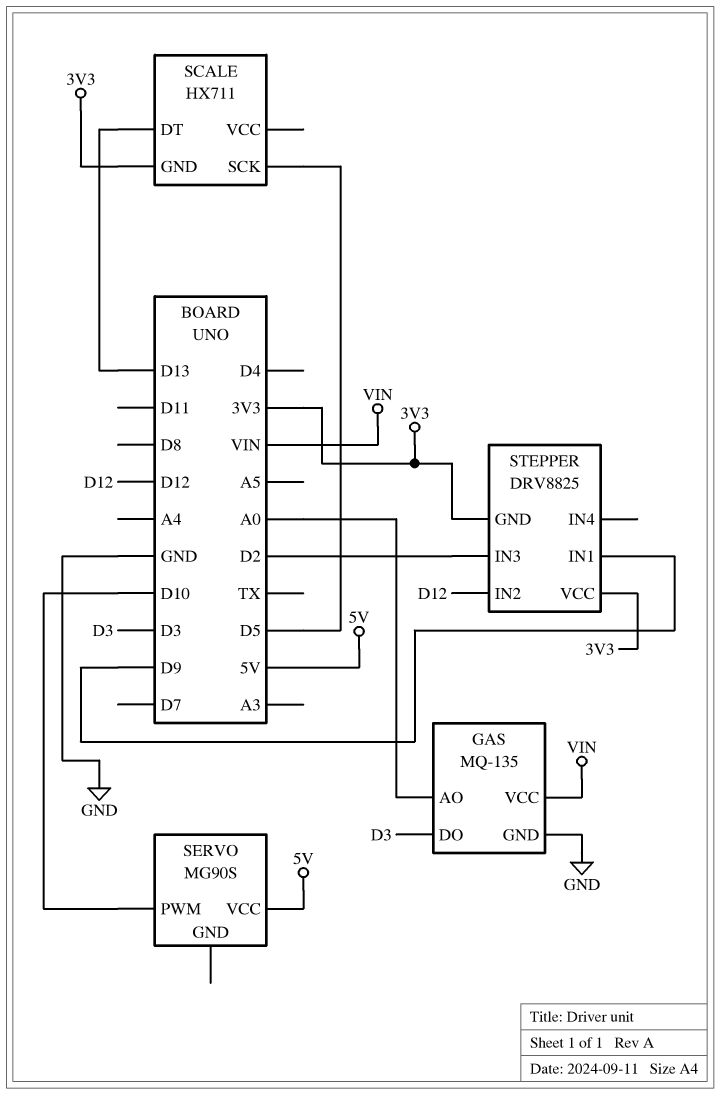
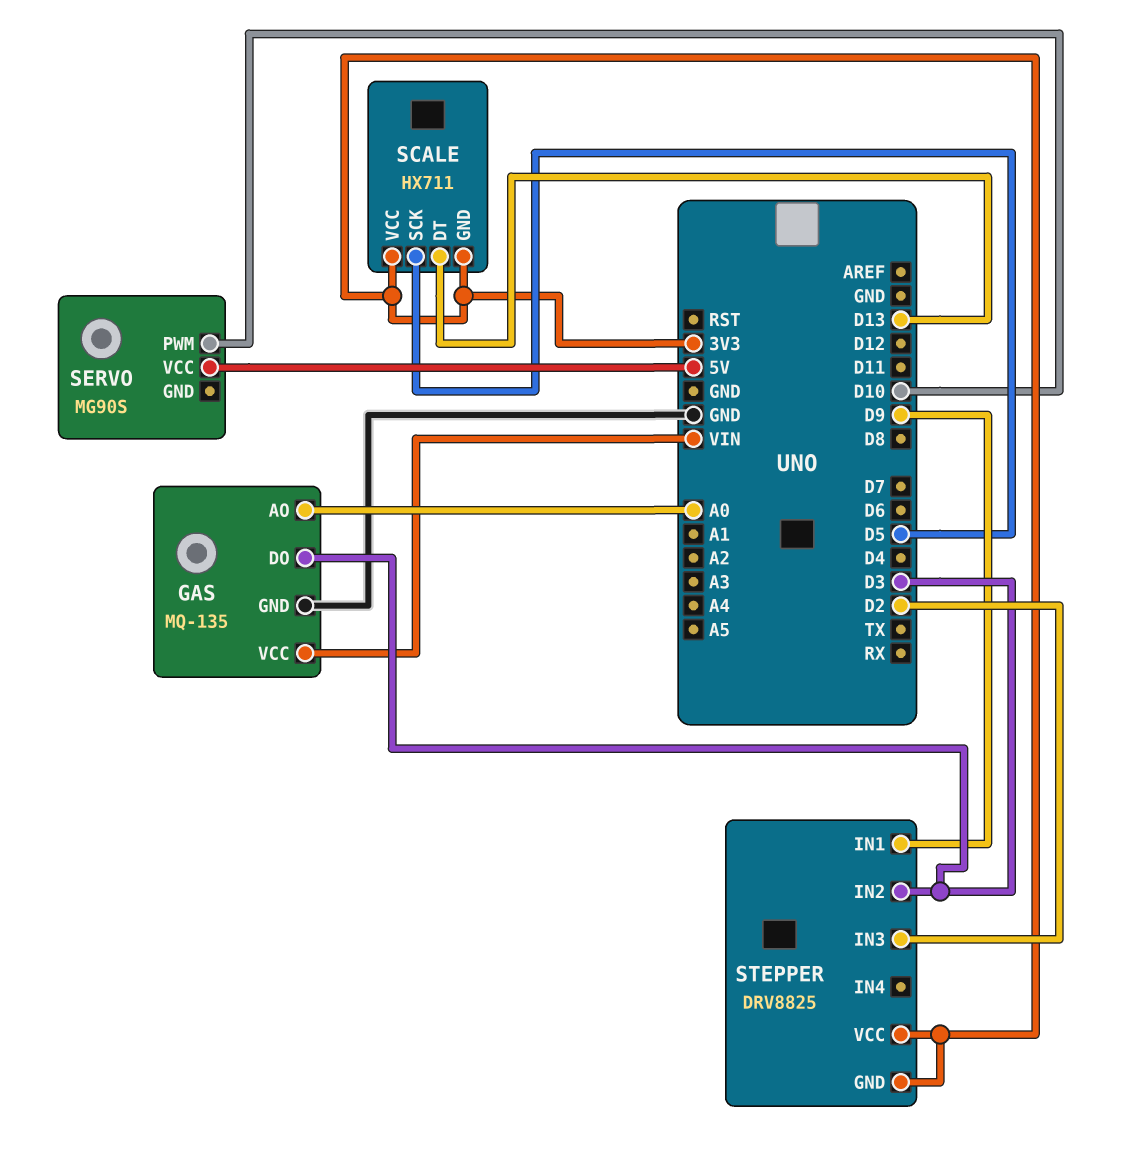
SCALE pin VCC: none -> 3V3
STEPPER pin IN2: D12 -> D3

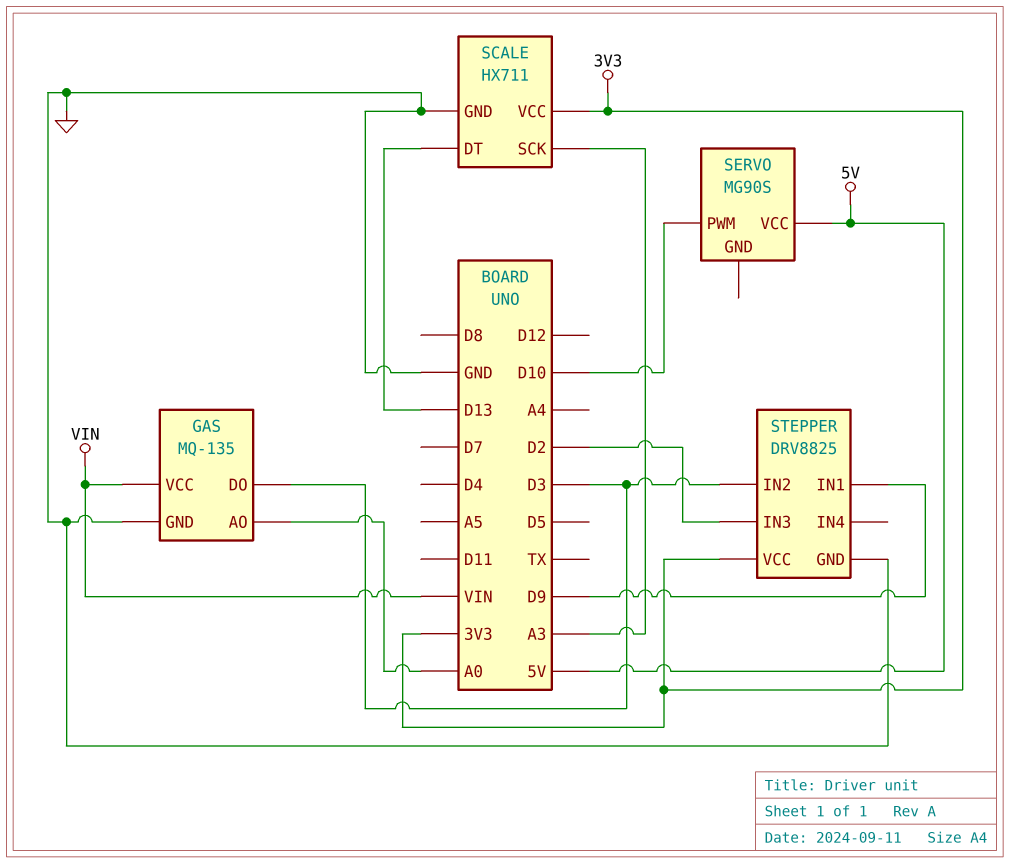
SCALE pin GND: 3V3 -> GND
SCALE pin SCK: D5 -> A3
STEPPER pin GND: 3V3 -> GND

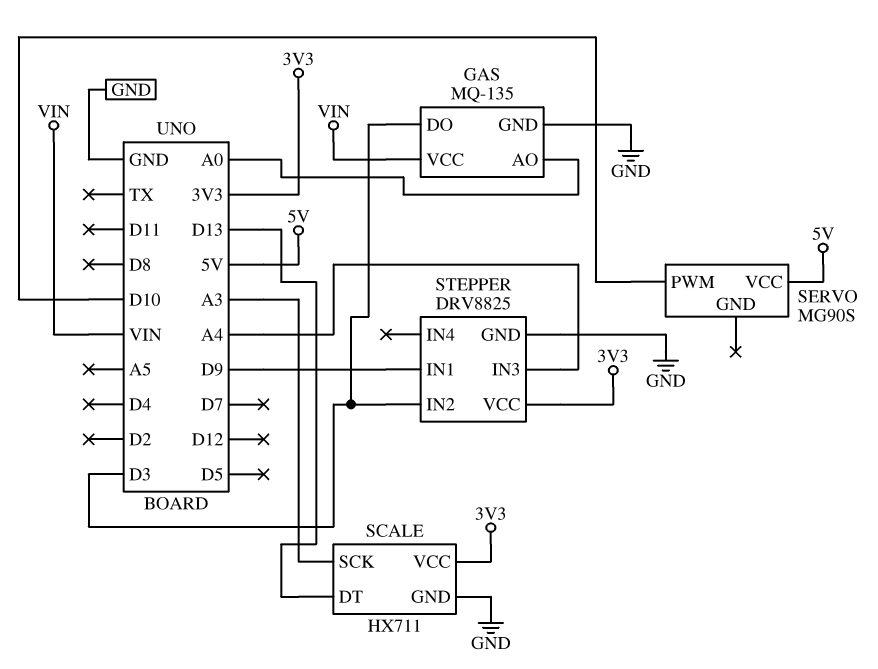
STEPPER pin IN3: D2 -> A4

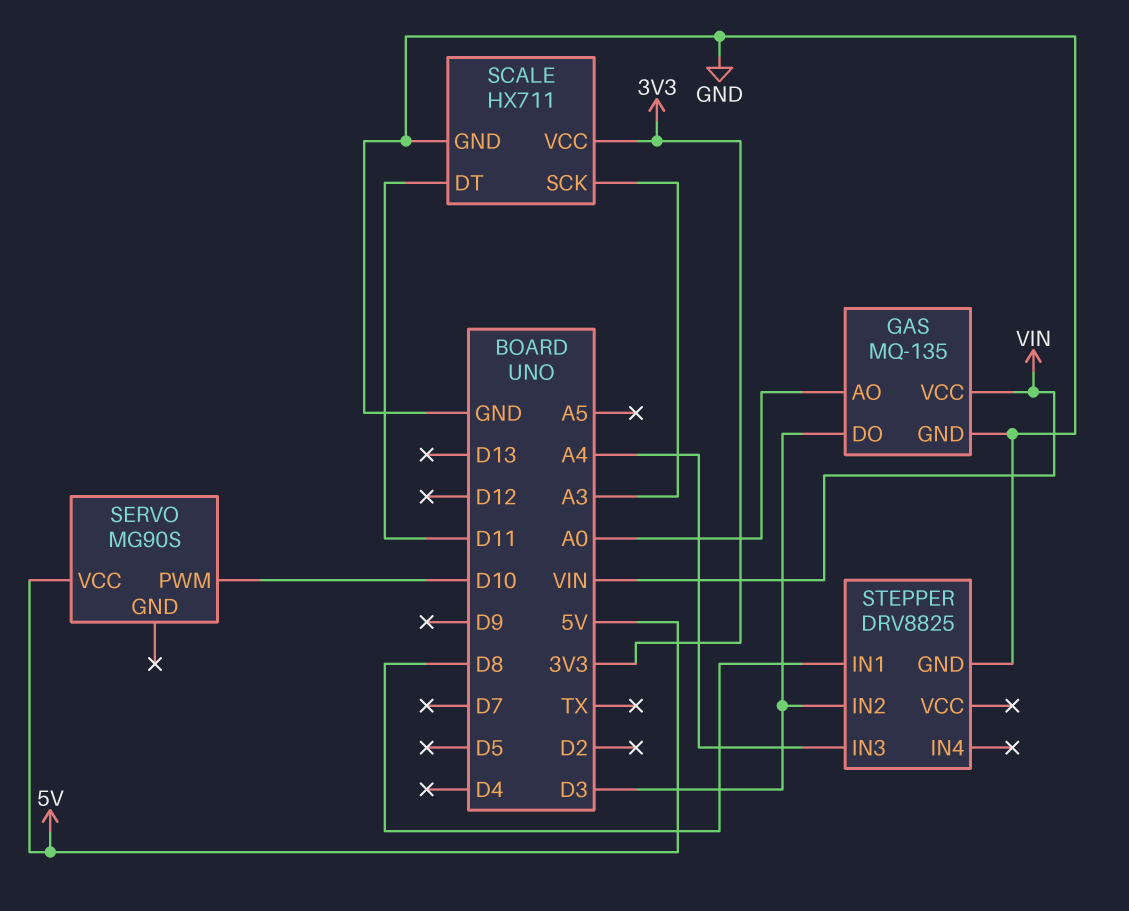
SCALE pin DT: D13 -> D11
STEPPER pin IN1: D9 -> D8
STEPPER pin VCC: 3V3 -> none

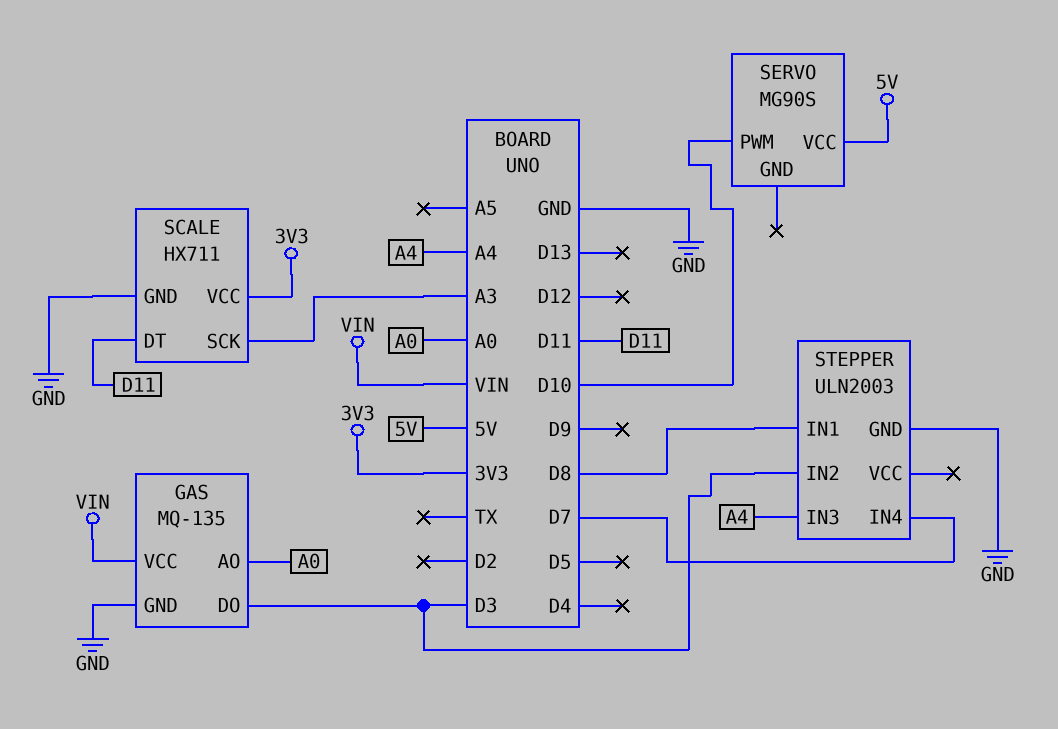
STEPPER: DRV8825 -> ULN2003
STEPPER pin IN4: none -> D7

